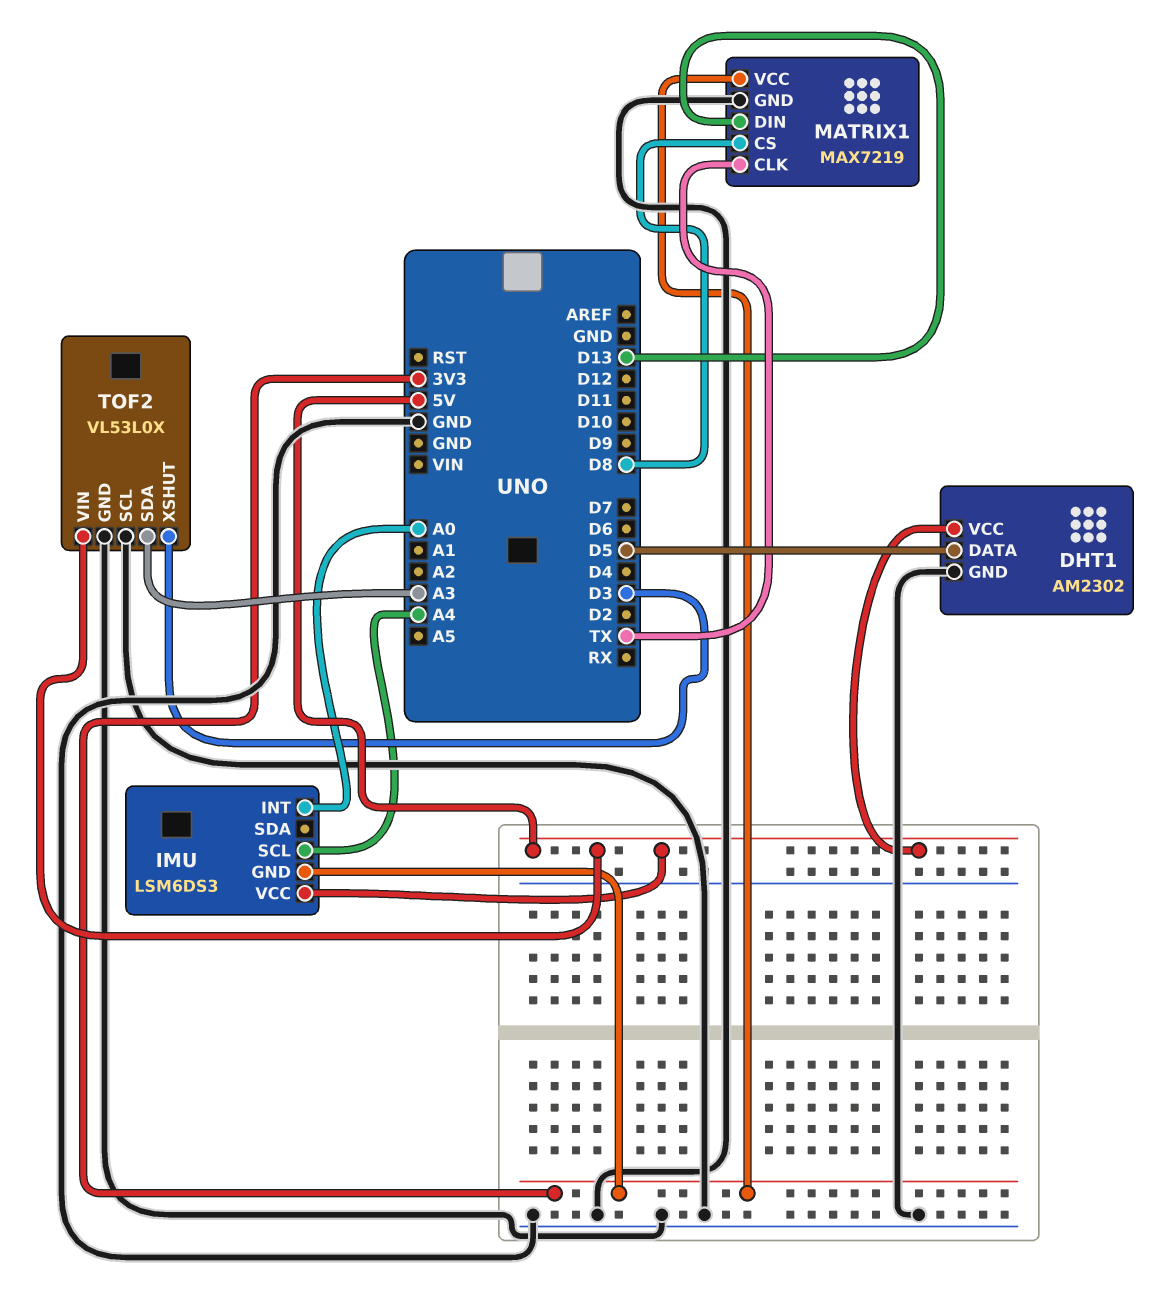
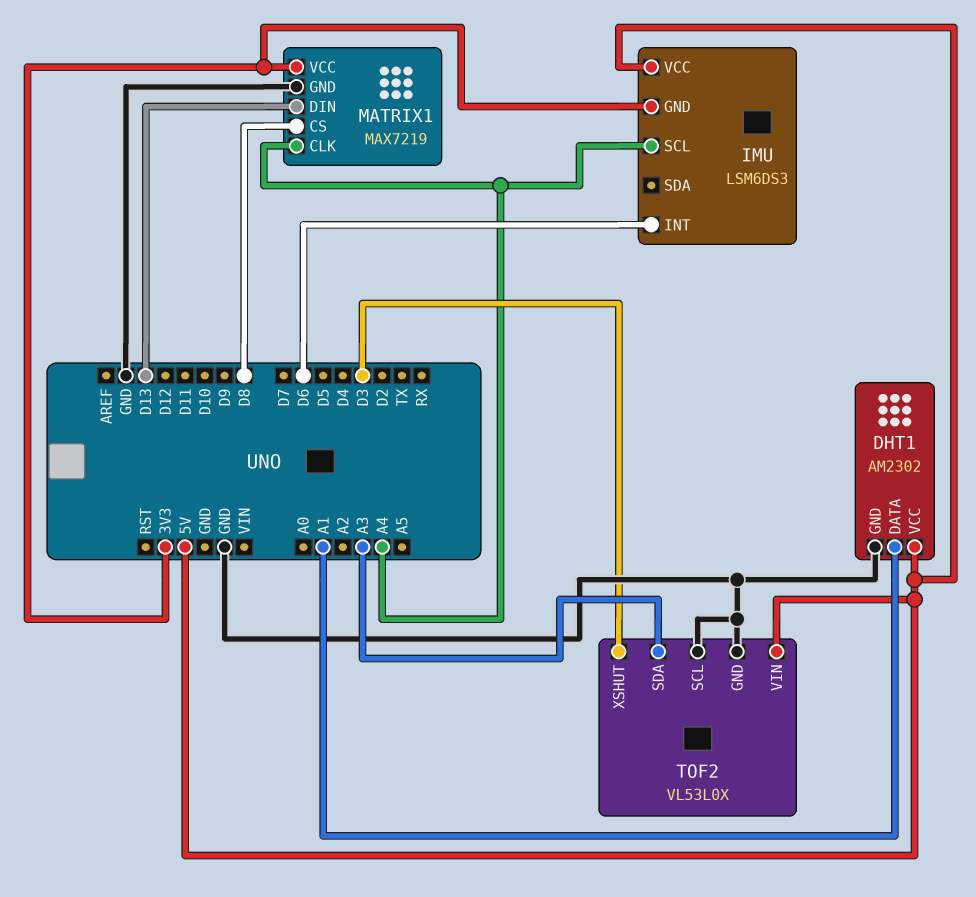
DHT1 pin DATA: D5 -> A1
IMU pin INT: A0 -> D6
MATRIX1 pin CLK: TX -> A4

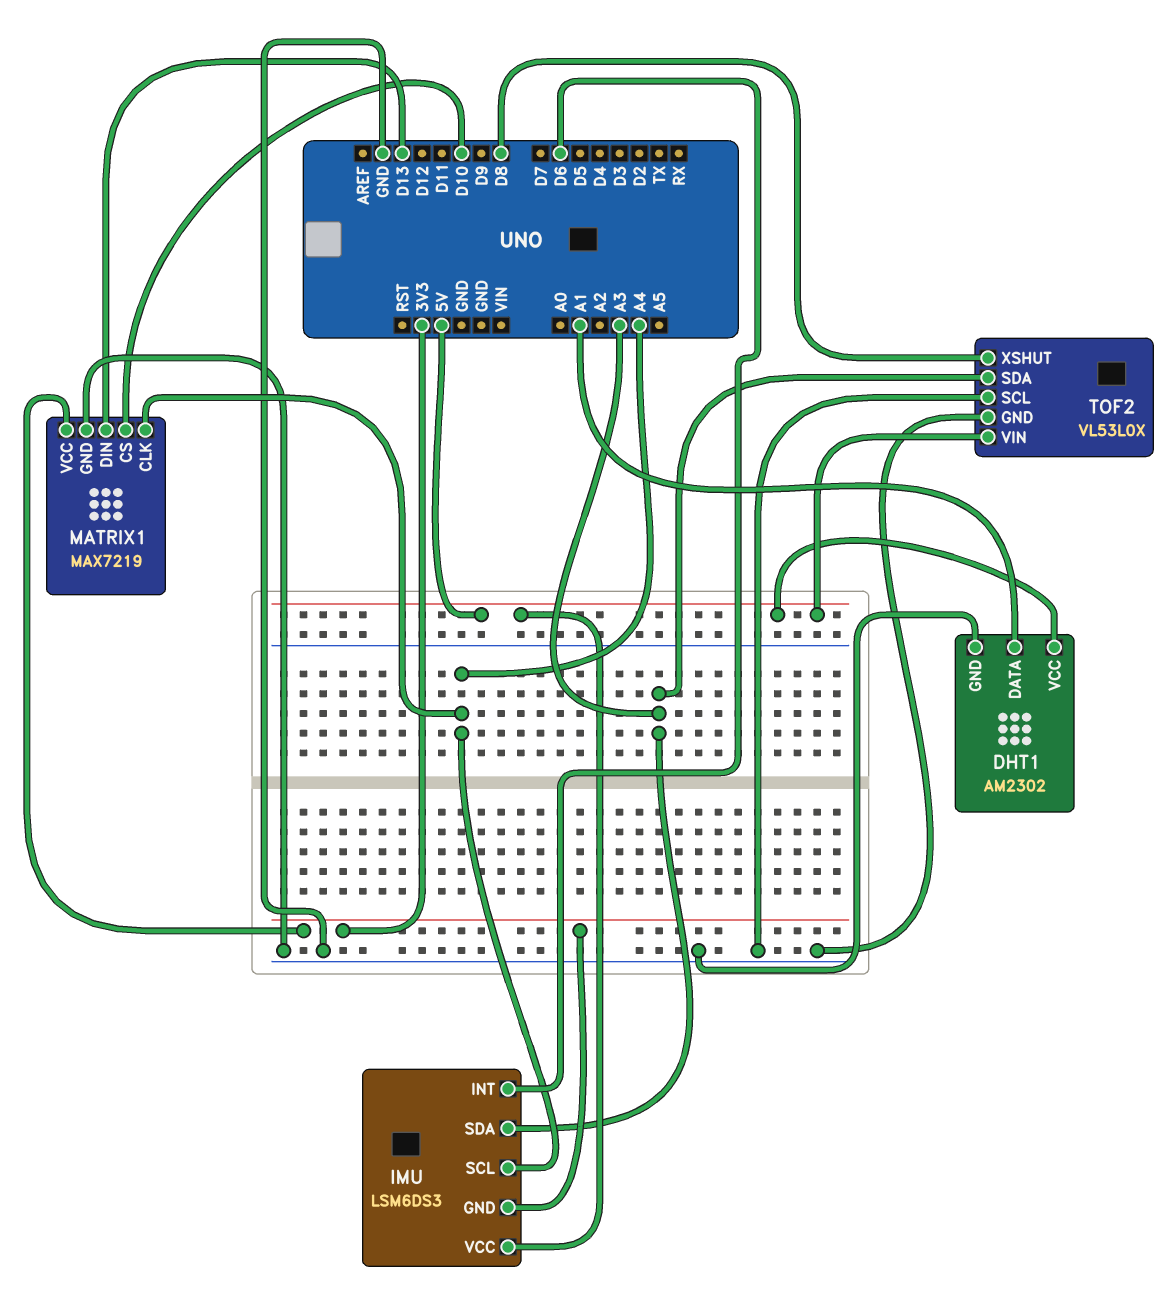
IMU pin SDA: none -> A3
MATRIX1 pin CS: D8 -> D10
TOF2 pin XSHUT: D3 -> D8

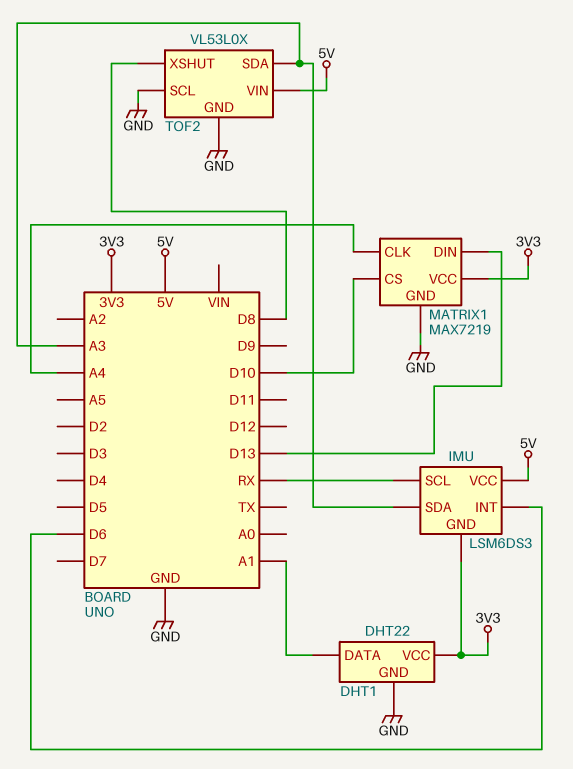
DHT1: AM2302 -> DHT22
DHT1 pin VCC: 5V -> 3V3
IMU pin SCL: A4 -> RX

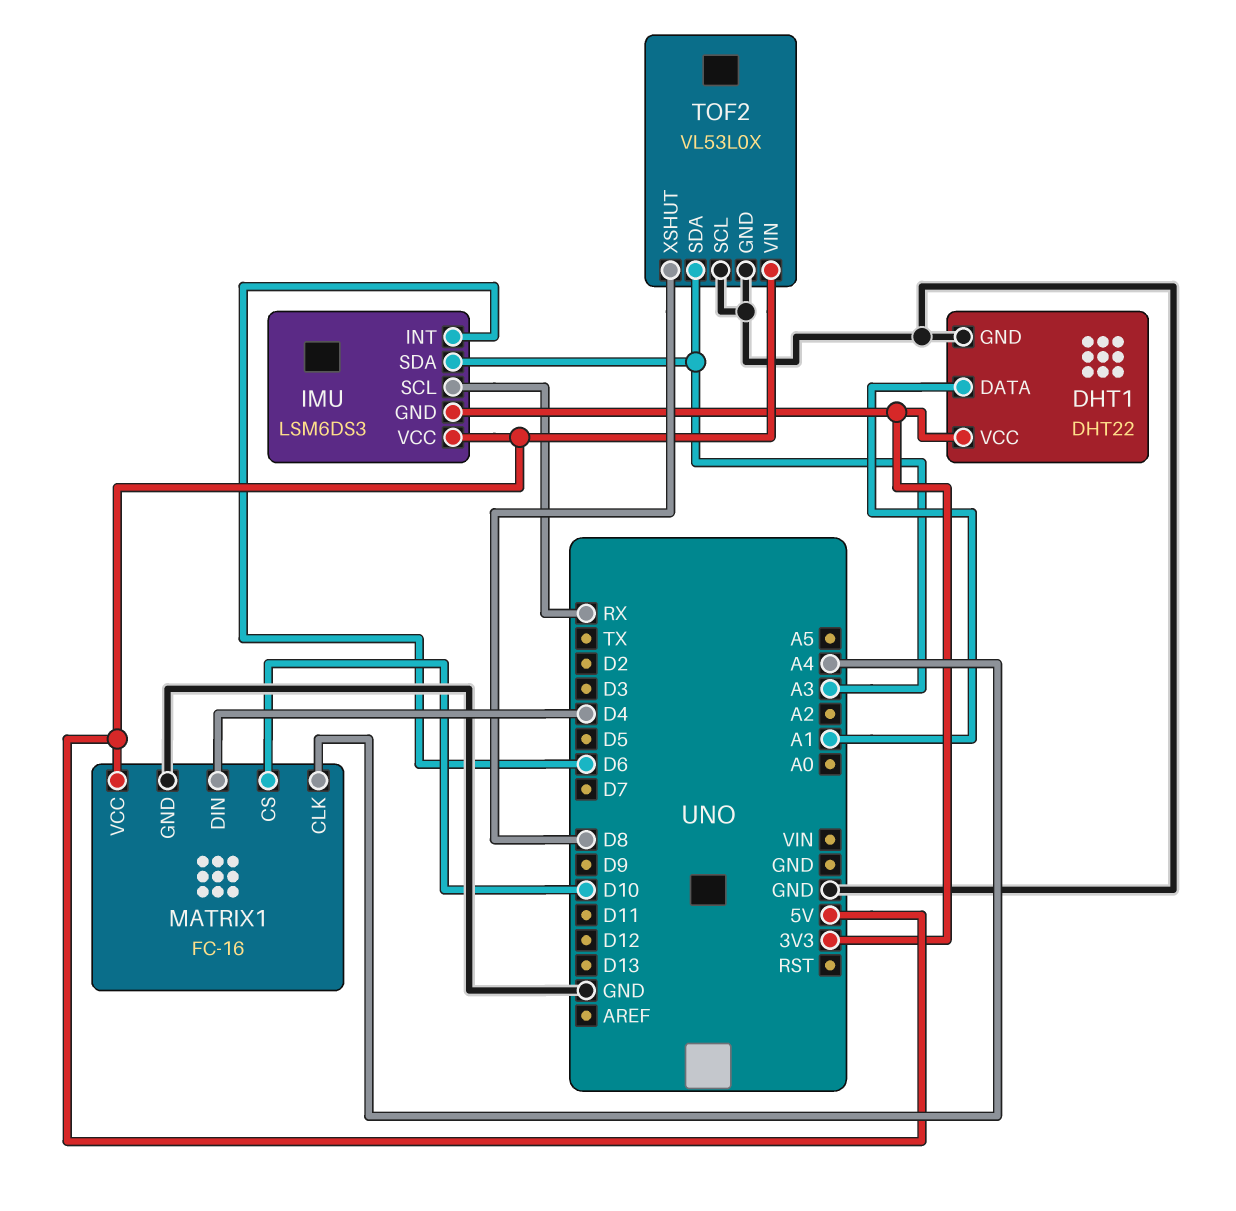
MATRIX1: MAX7219 -> FC-16
MATRIX1 pin DIN: D13 -> D4
MATRIX1 pin VCC: 3V3 -> 5V

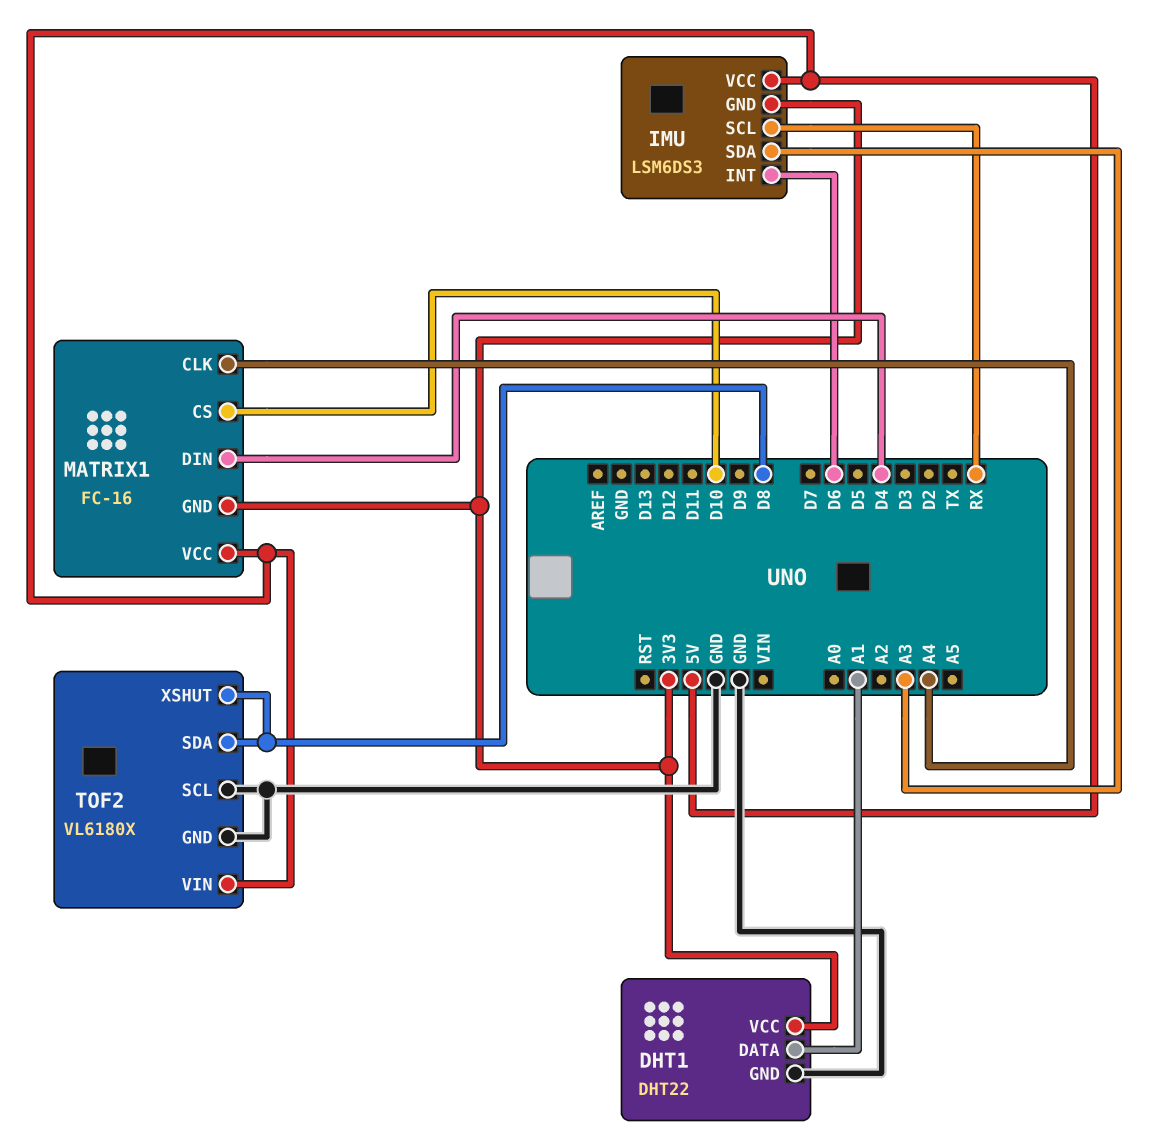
MATRIX1 pin GND: GND -> 3V3
TOF2: VL53L0X -> VL6180X
TOF2 pin SDA: A3 -> D8

